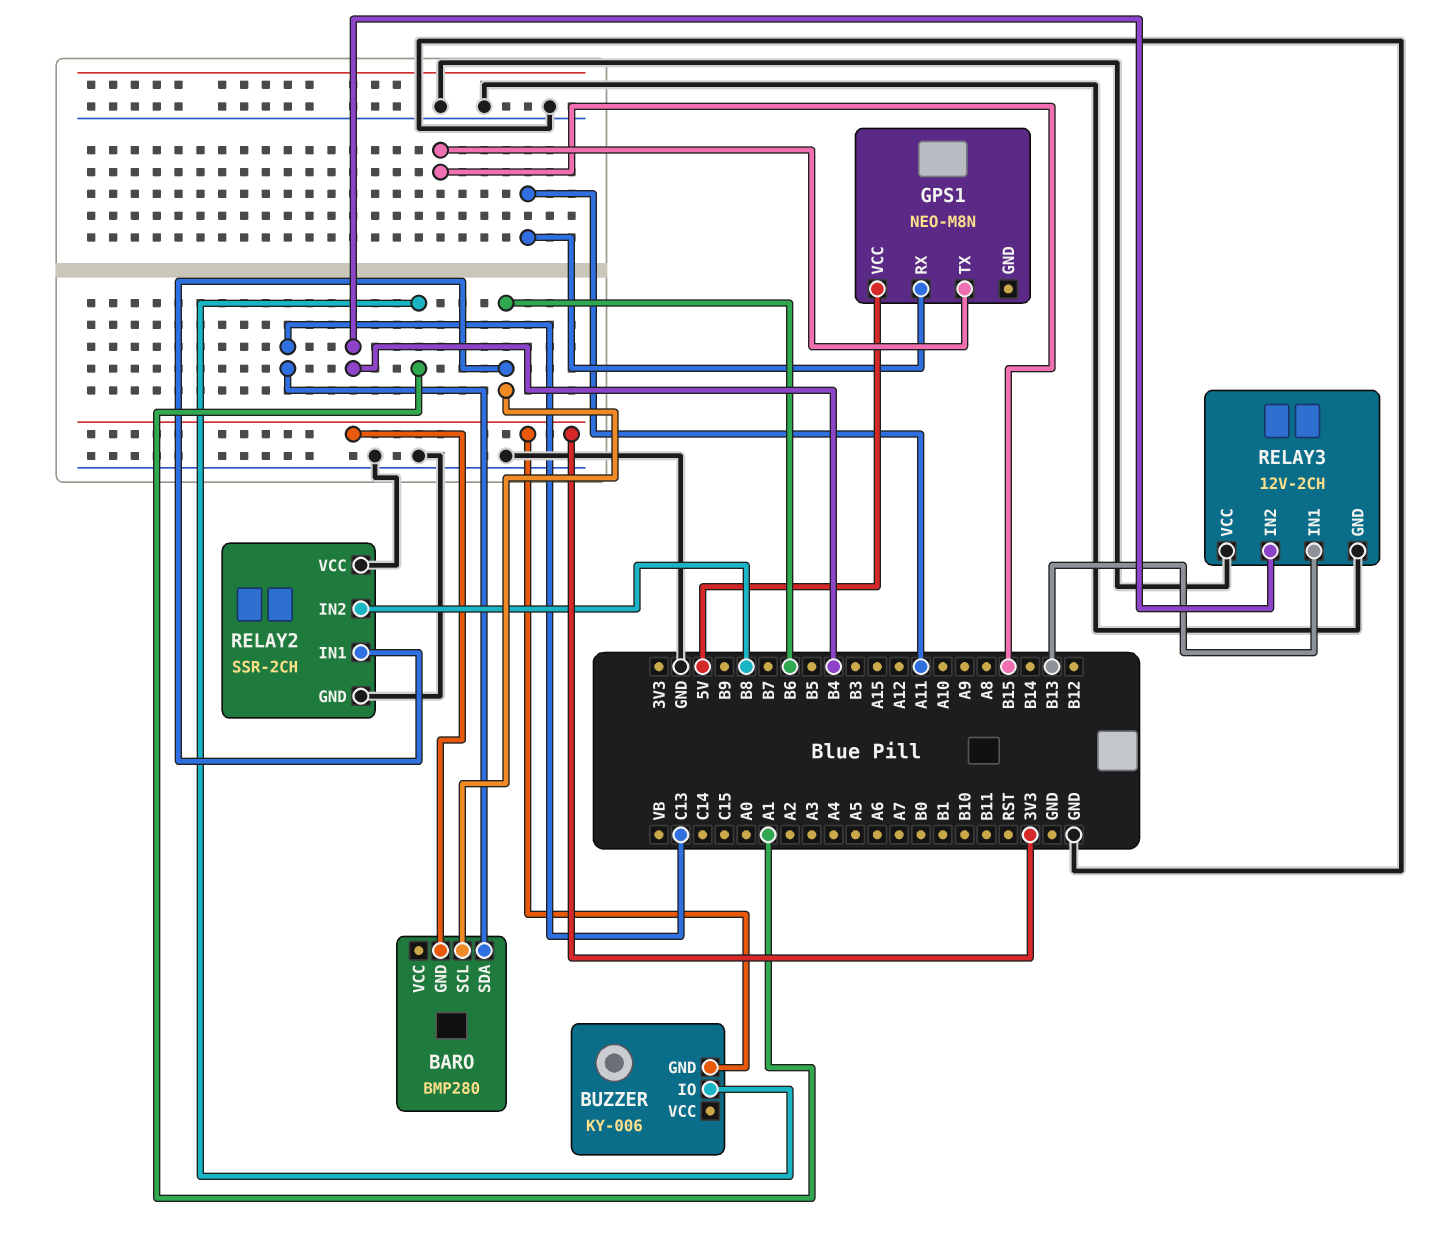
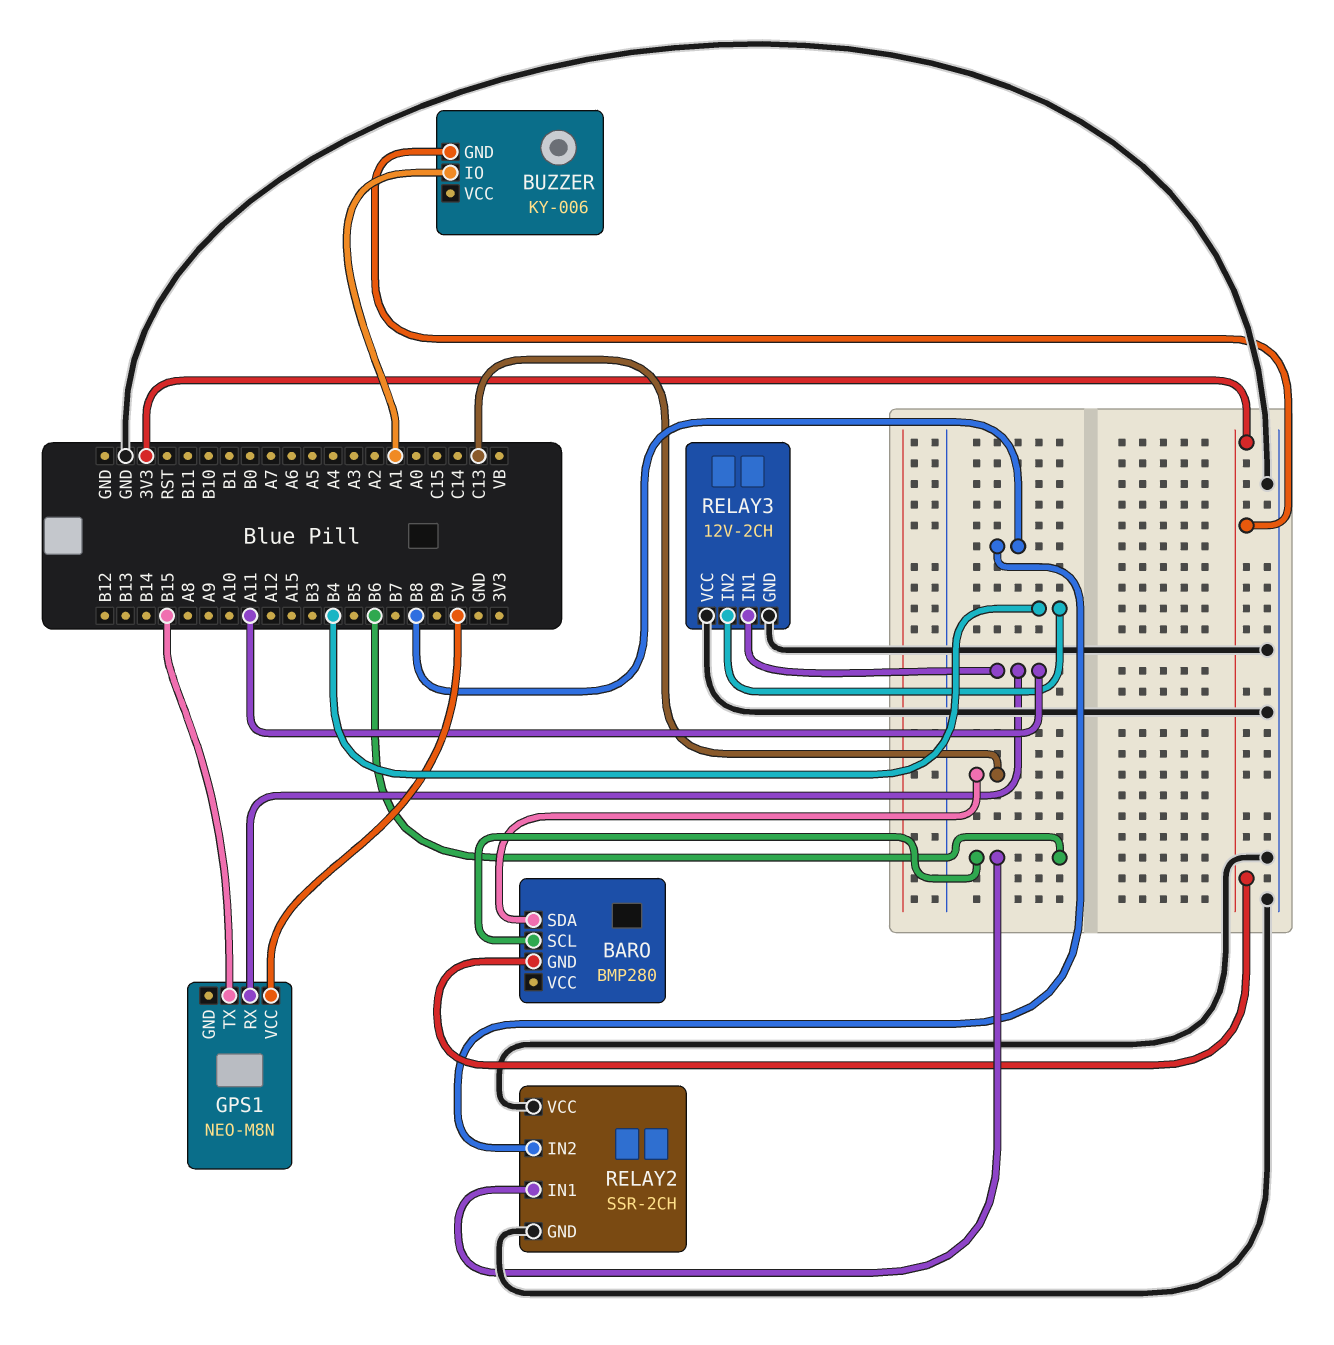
RELAY3 pin IN1: B13 -> A11

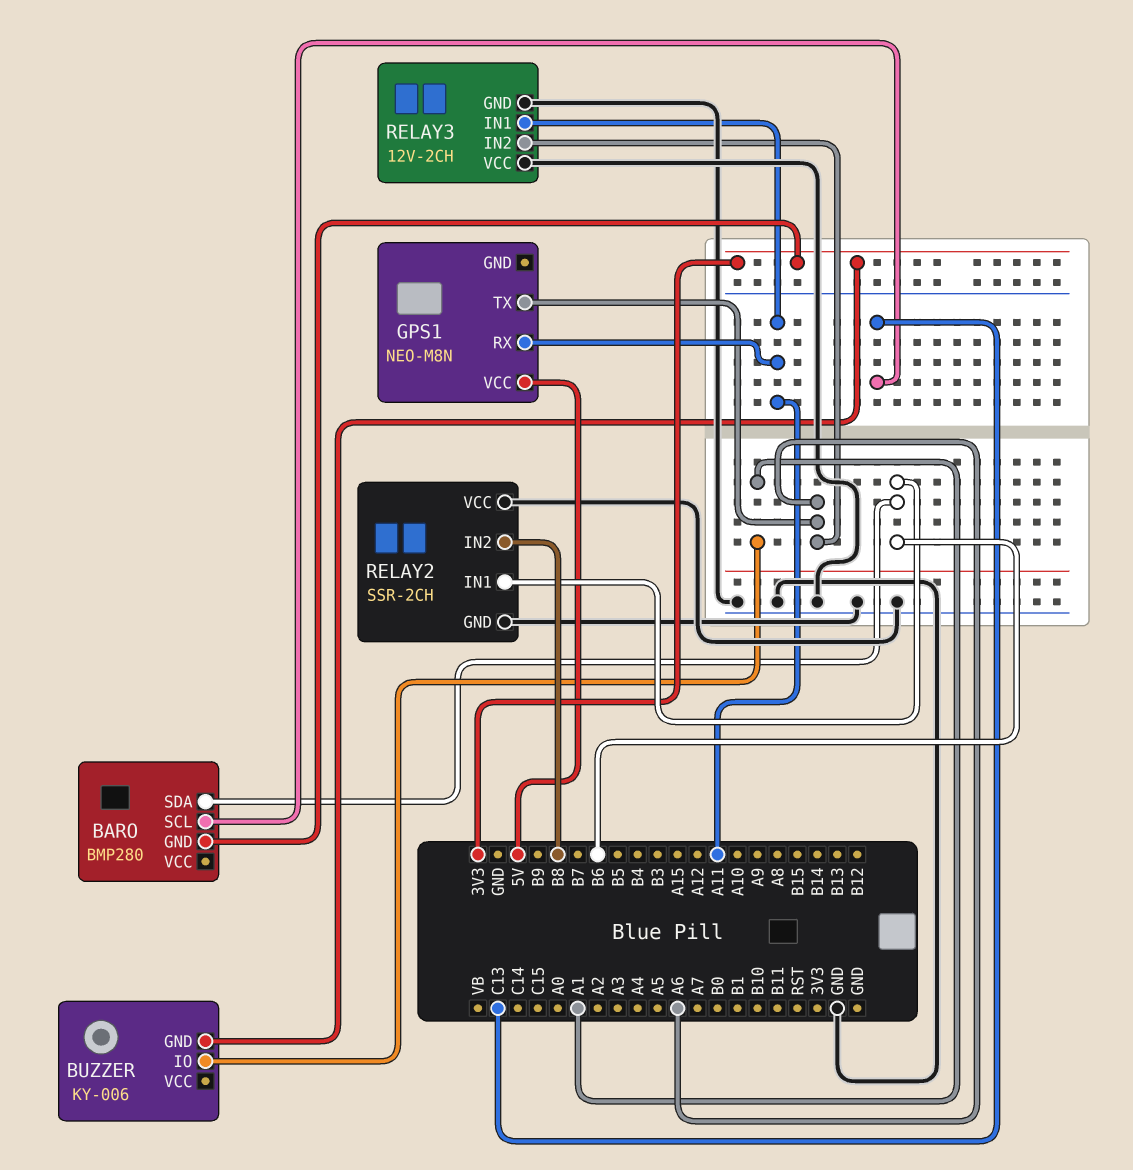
BARO pin SCL: B6 -> C13
BARO pin SDA: C13 -> B6
GPS1 pin TX: B15 -> A6
RELAY3 pin IN2: B4 -> A6

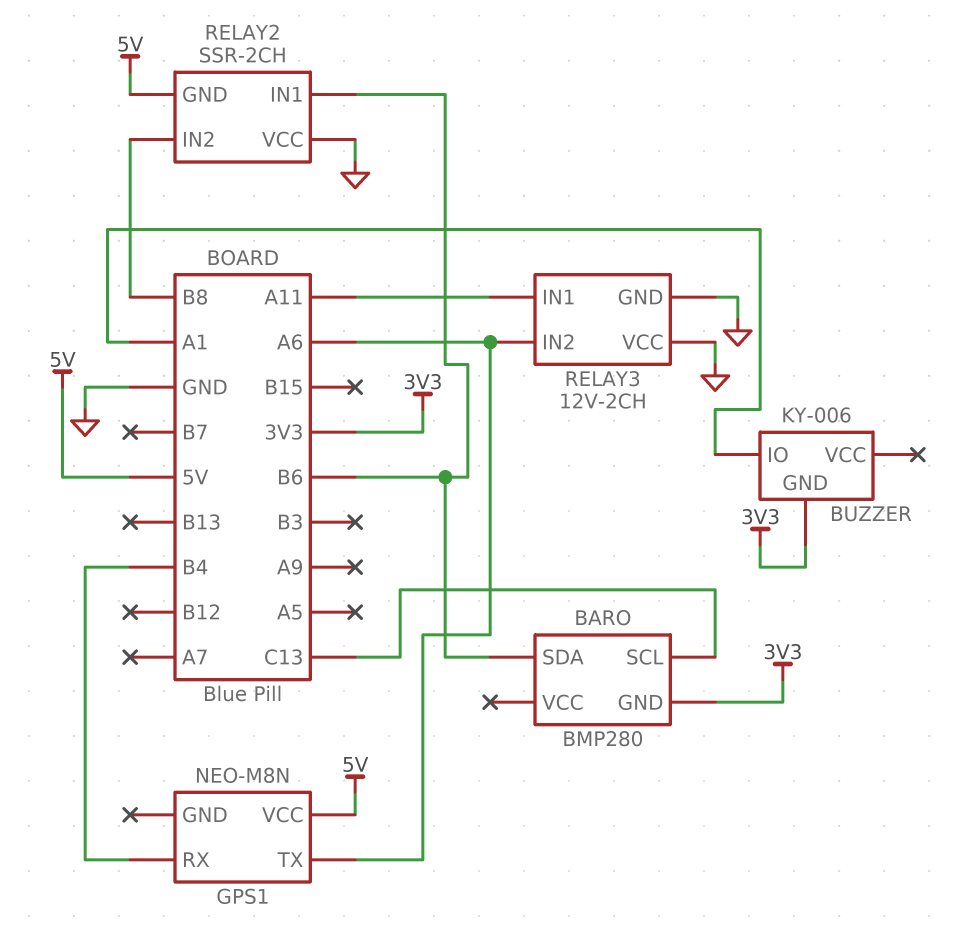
GPS1 pin RX: A11 -> B4
RELAY2 pin GND: GND -> 5V

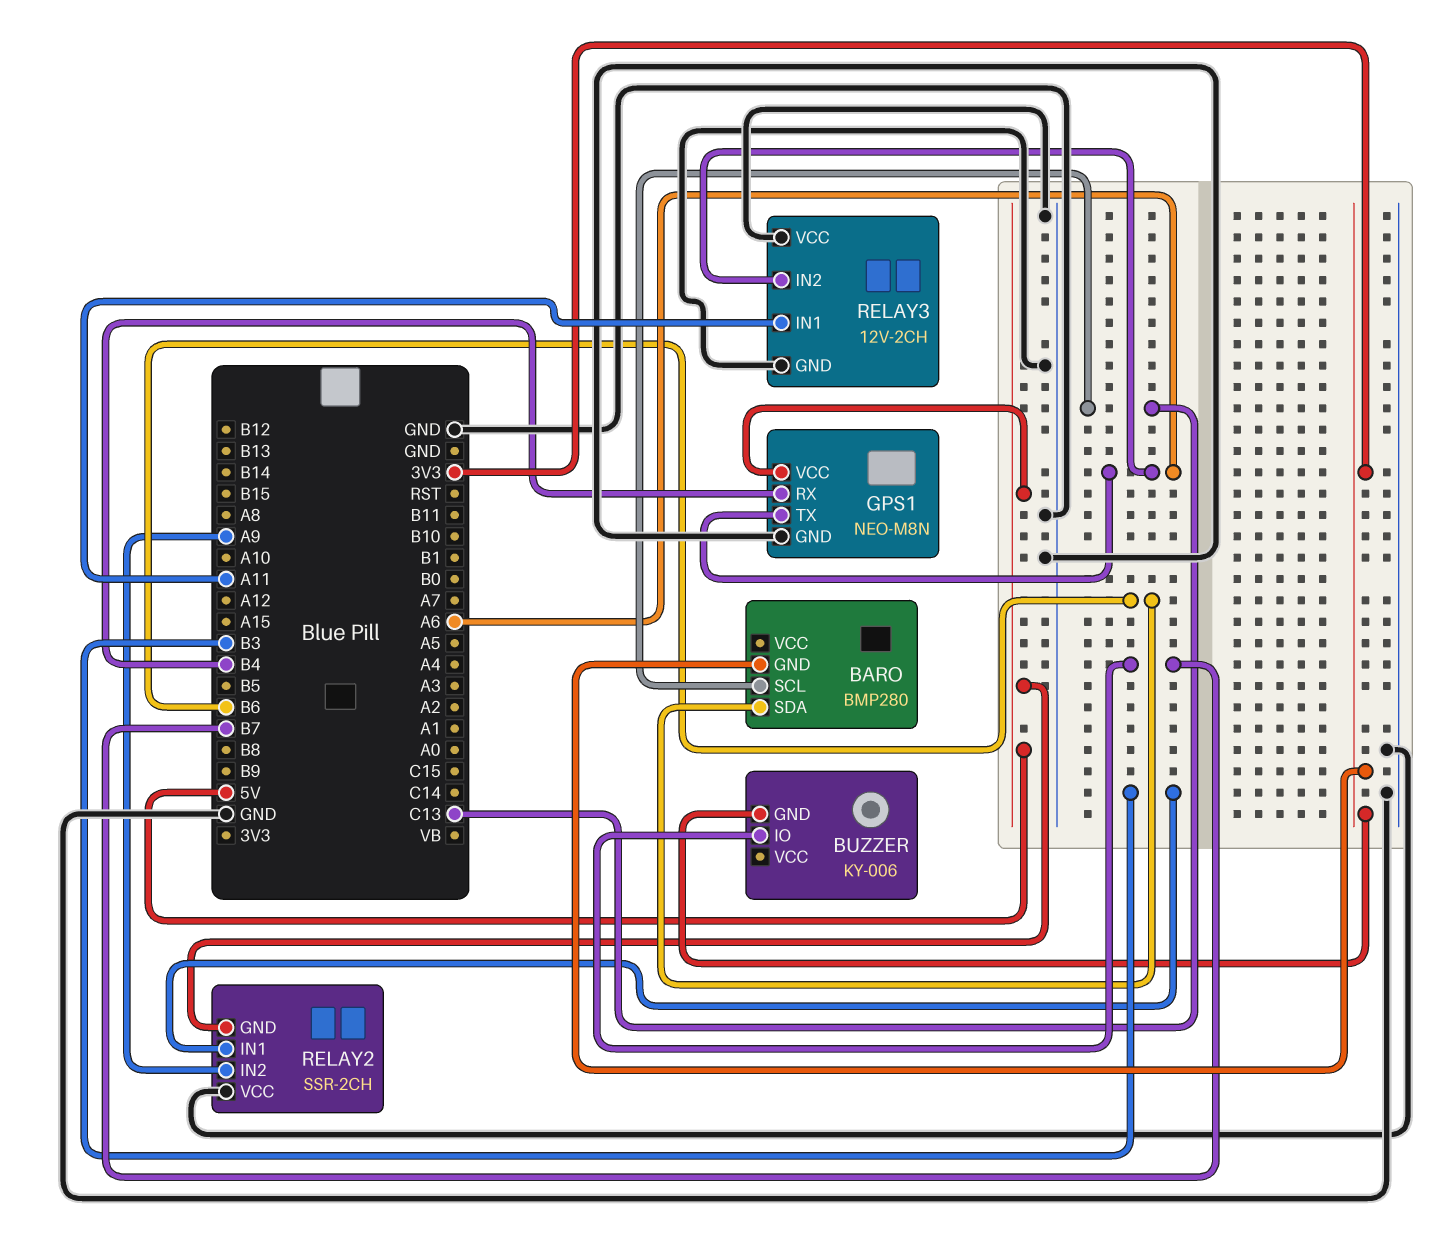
BUZZER pin IO: A1 -> B7
GPS1 pin GND: none -> GND
RELAY2 pin IN1: B6 -> B3
RELAY2 pin IN2: B8 -> A9

